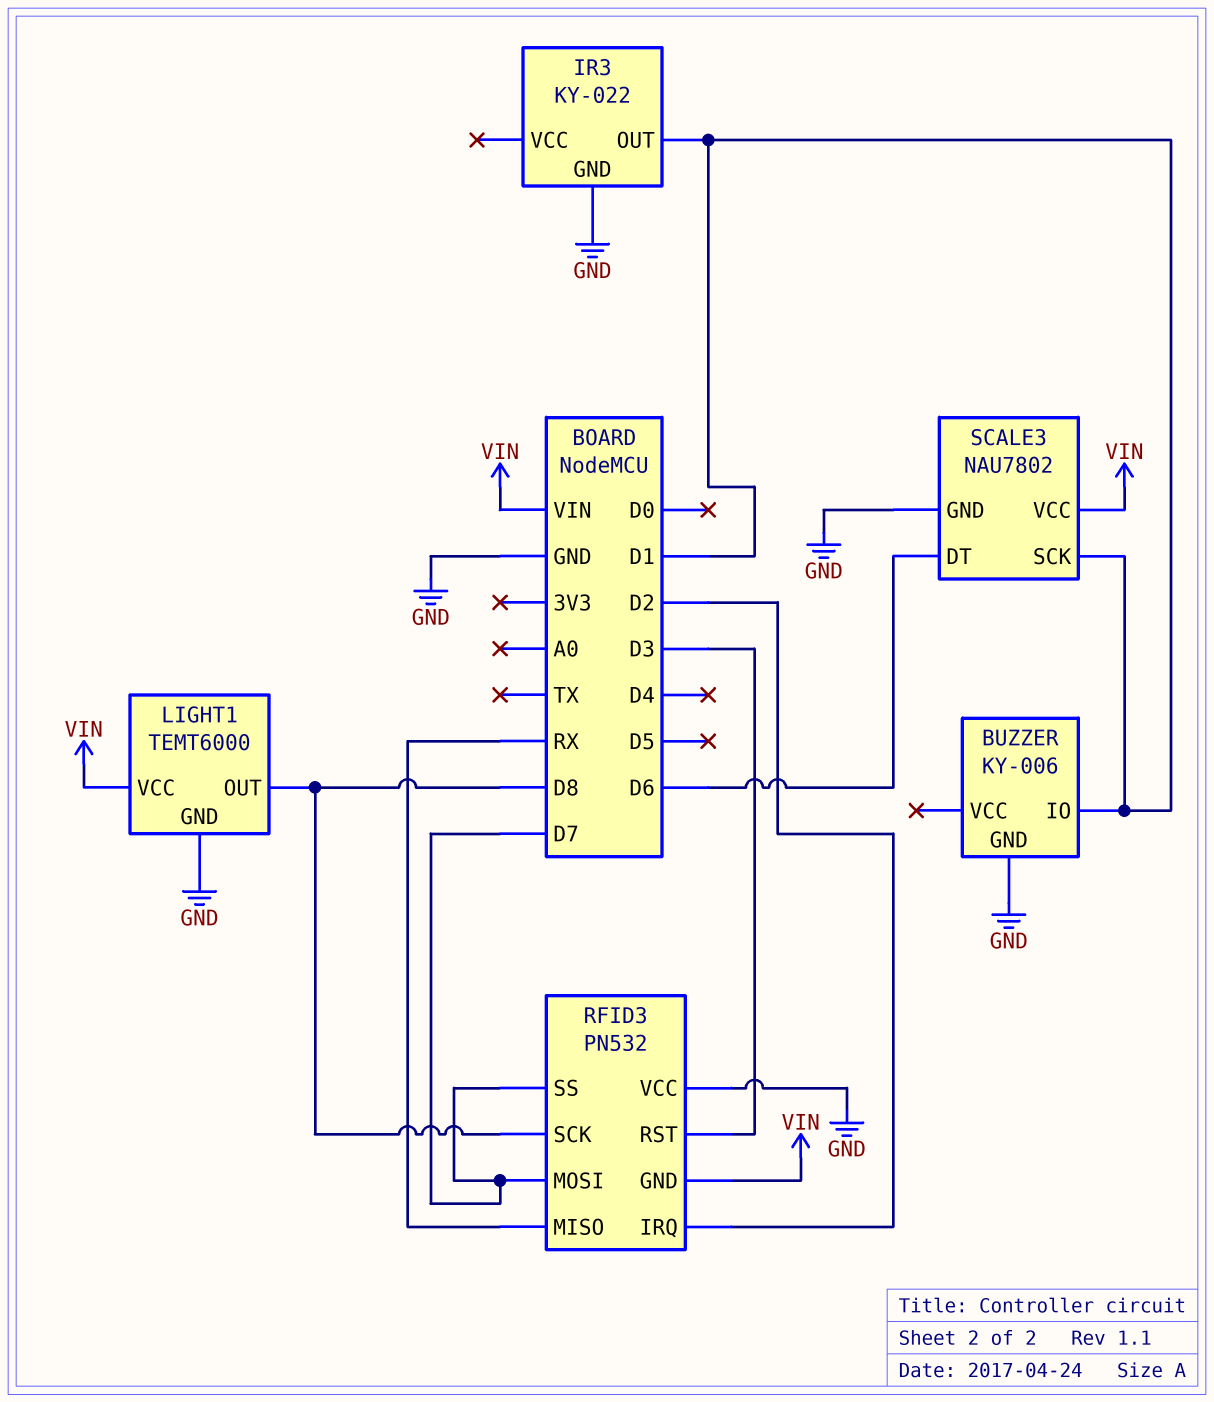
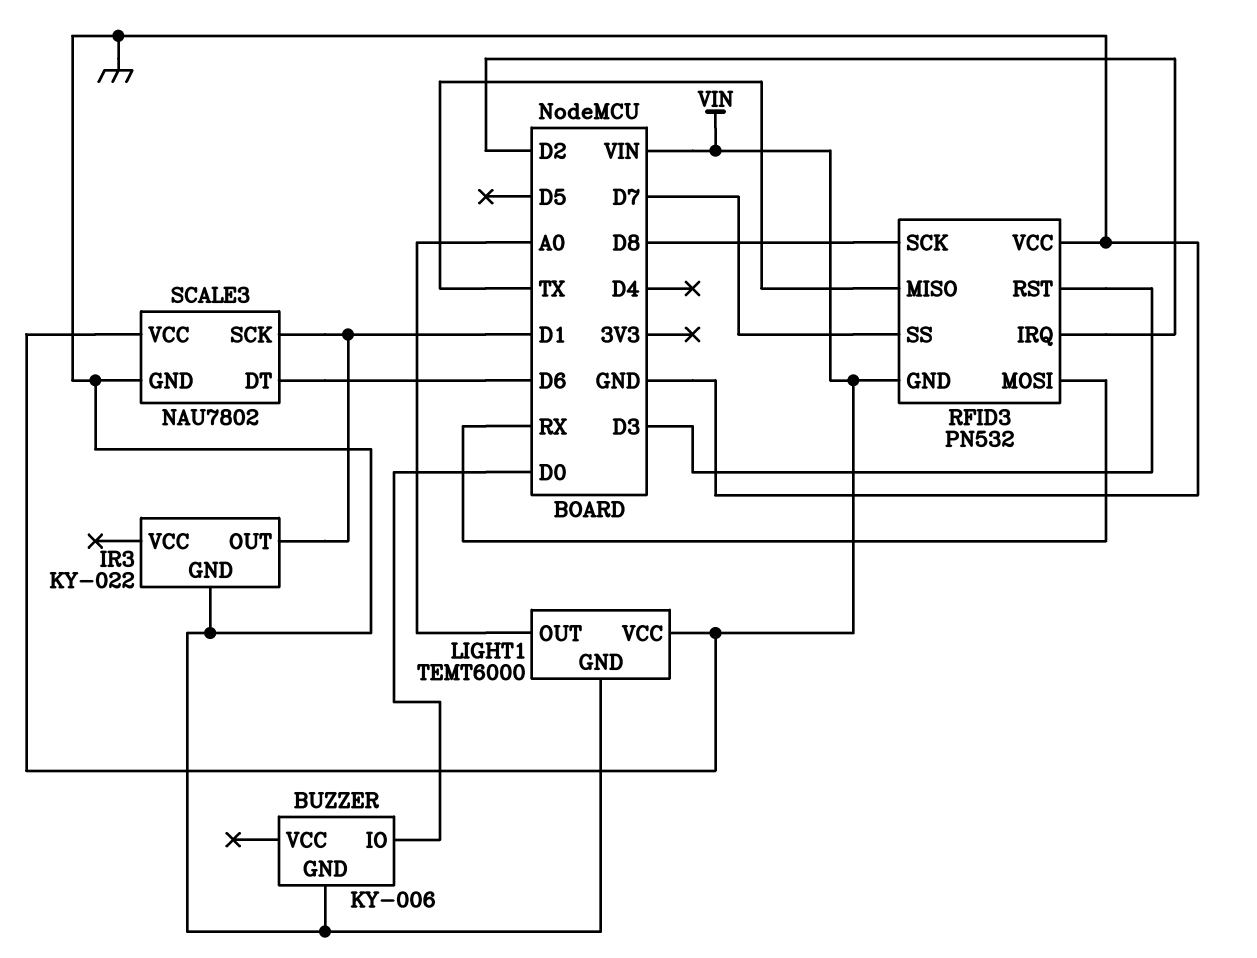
BUZZER pin IO: D1 -> D0
LIGHT1 pin OUT: D8 -> A0
RFID3 pin MISO: RX -> TX
RFID3 pin MOSI: D7 -> RX

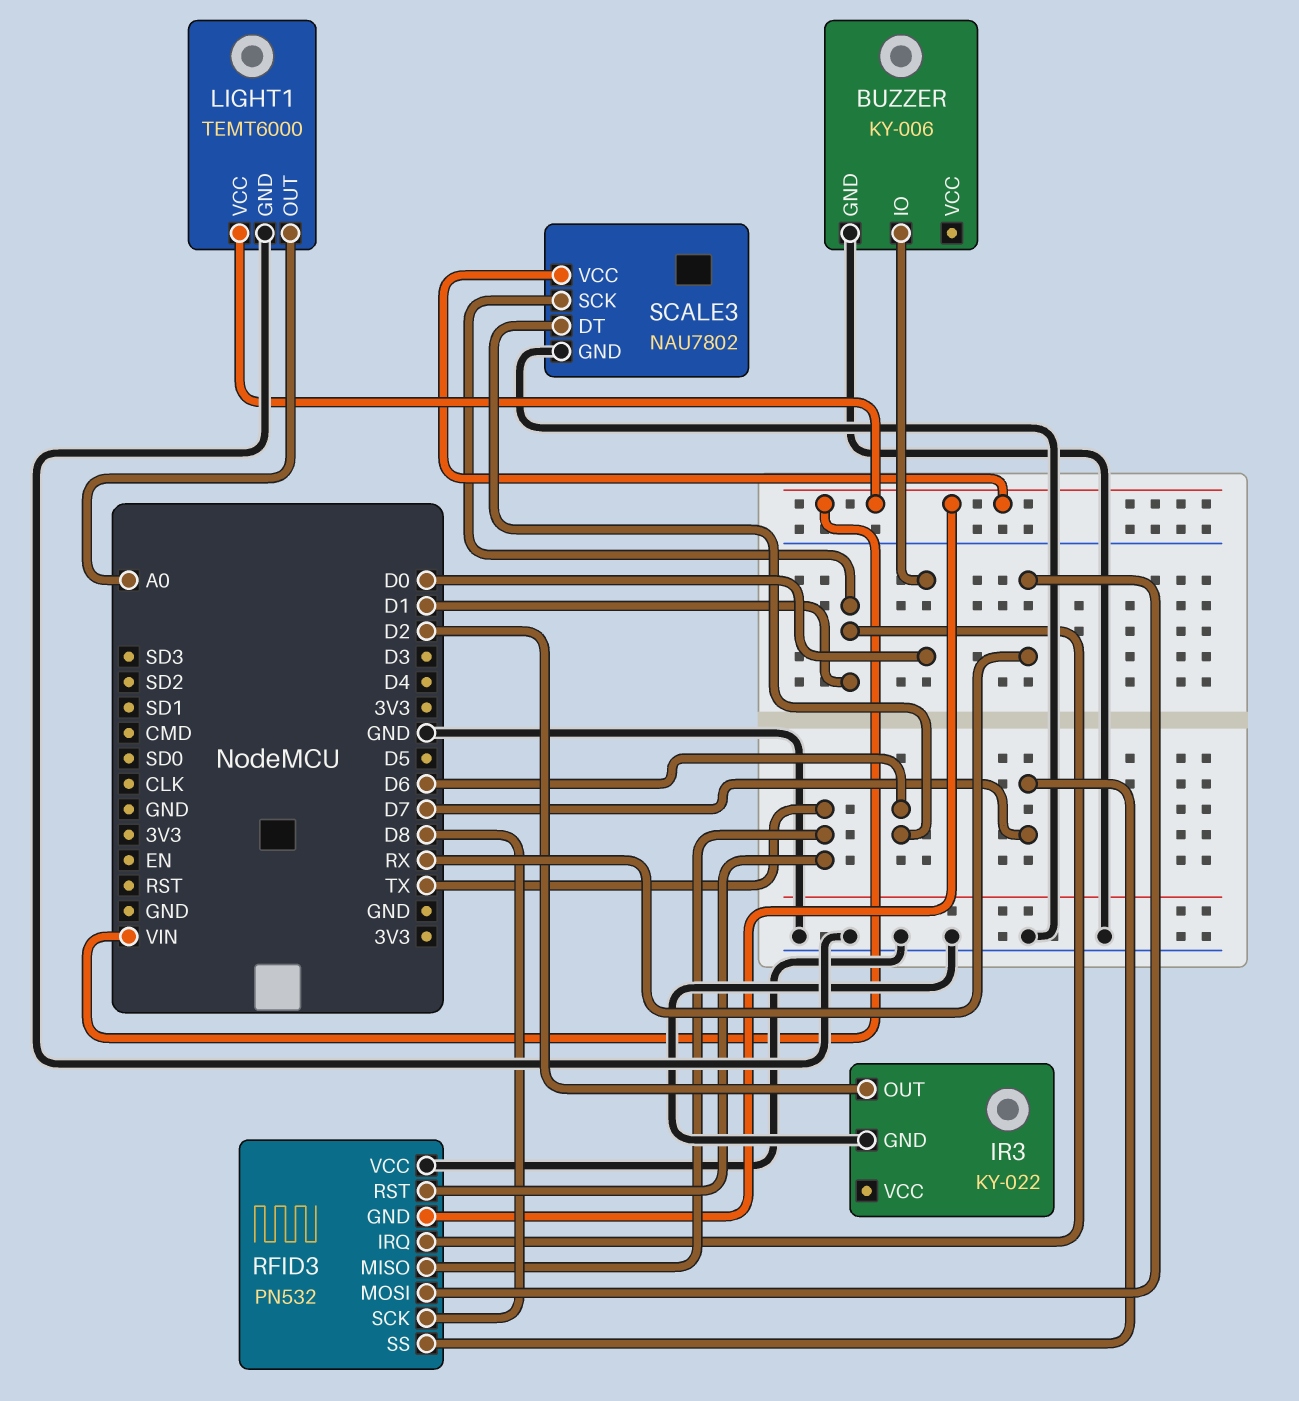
IR3 pin OUT: D1 -> D2
RFID3 pin IRQ: D2 -> D1
RFID3 pin RST: D3 -> TX

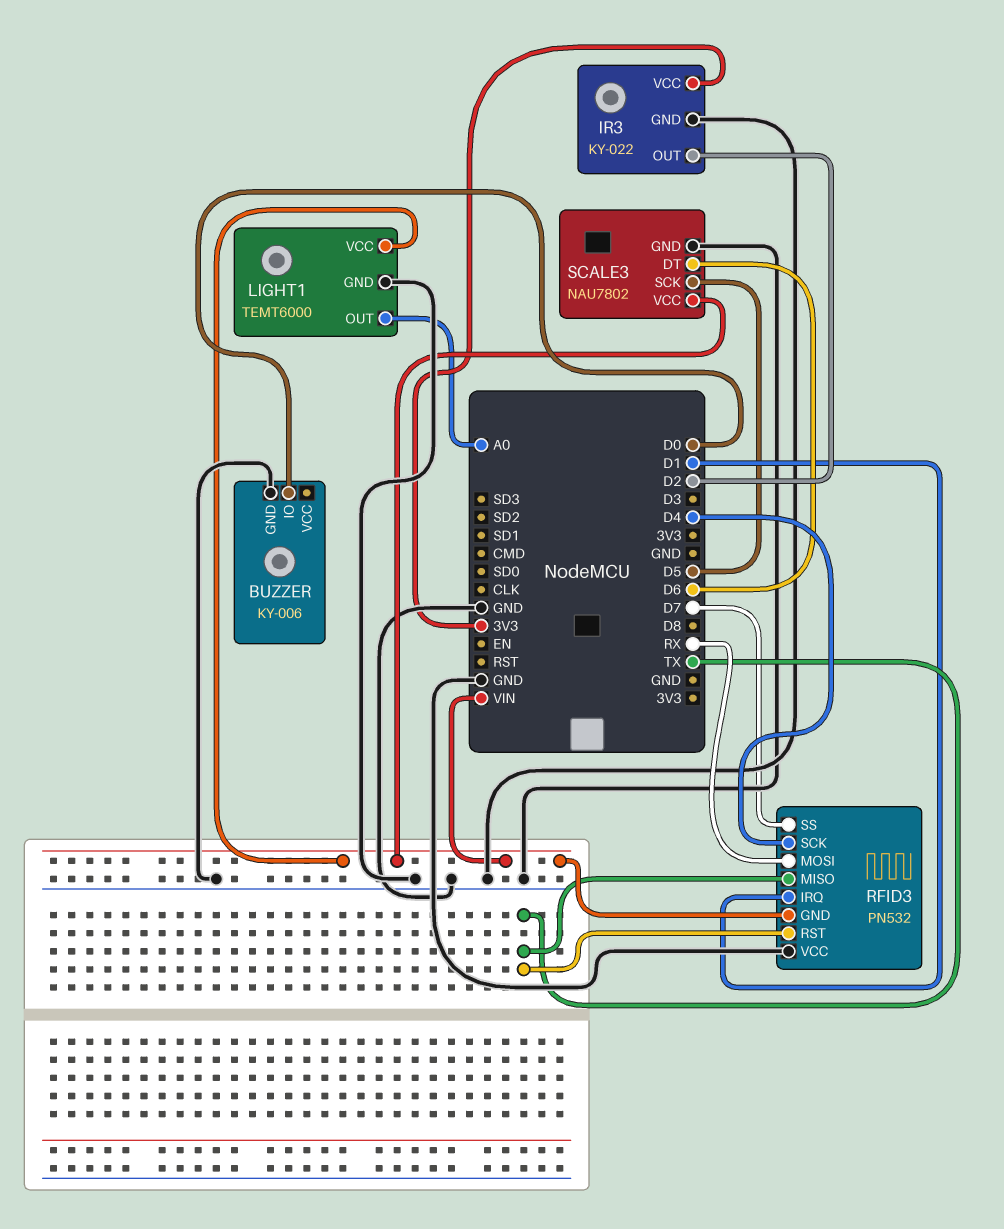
IR3 pin VCC: none -> 3V3
RFID3 pin SCK: D8 -> D4
SCALE3 pin SCK: D1 -> D5

